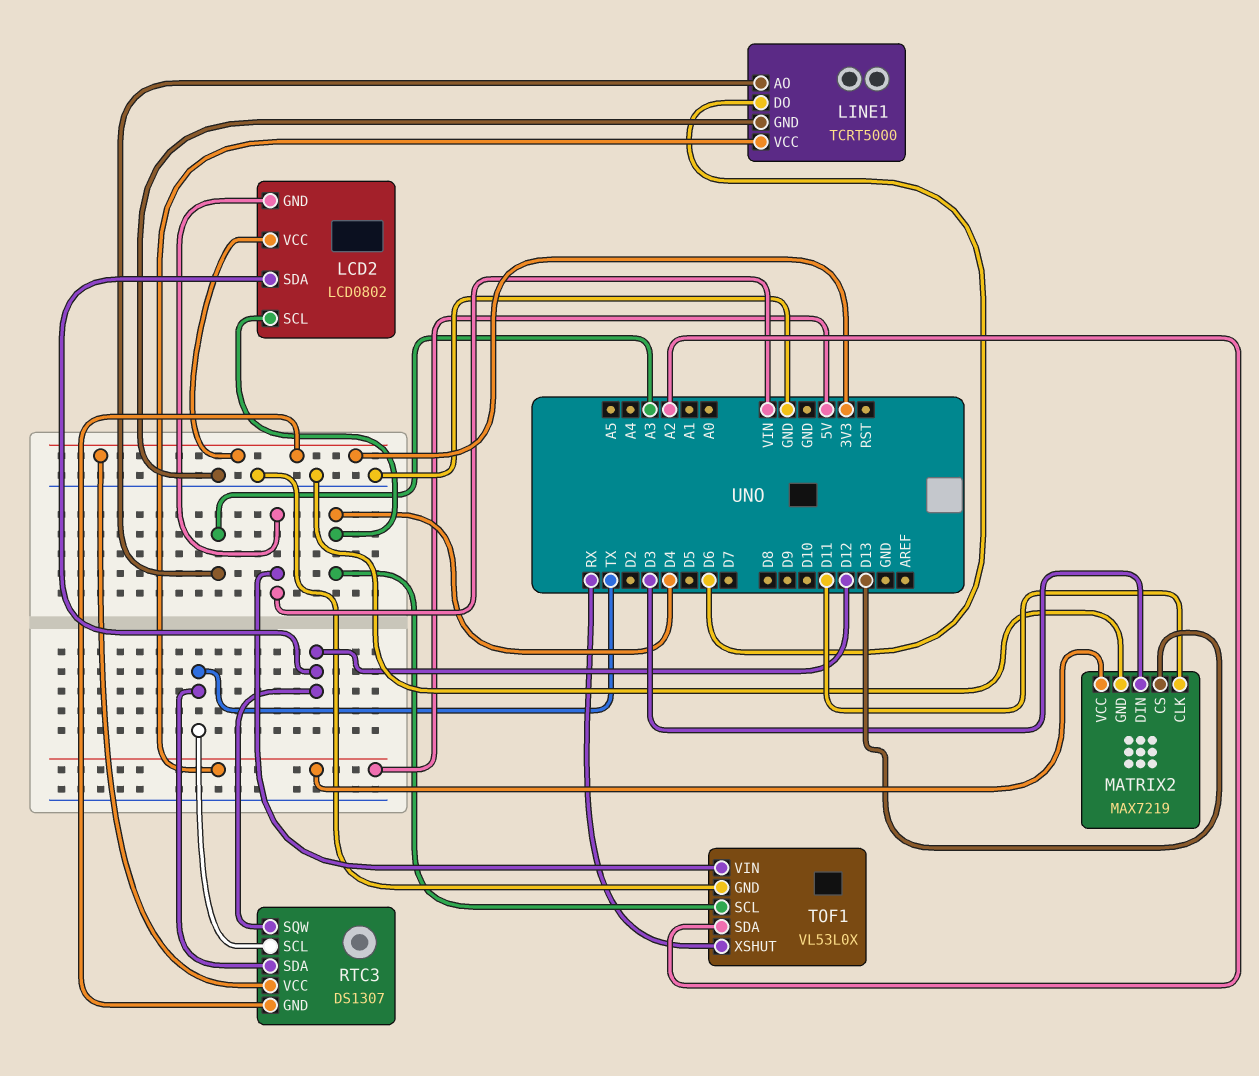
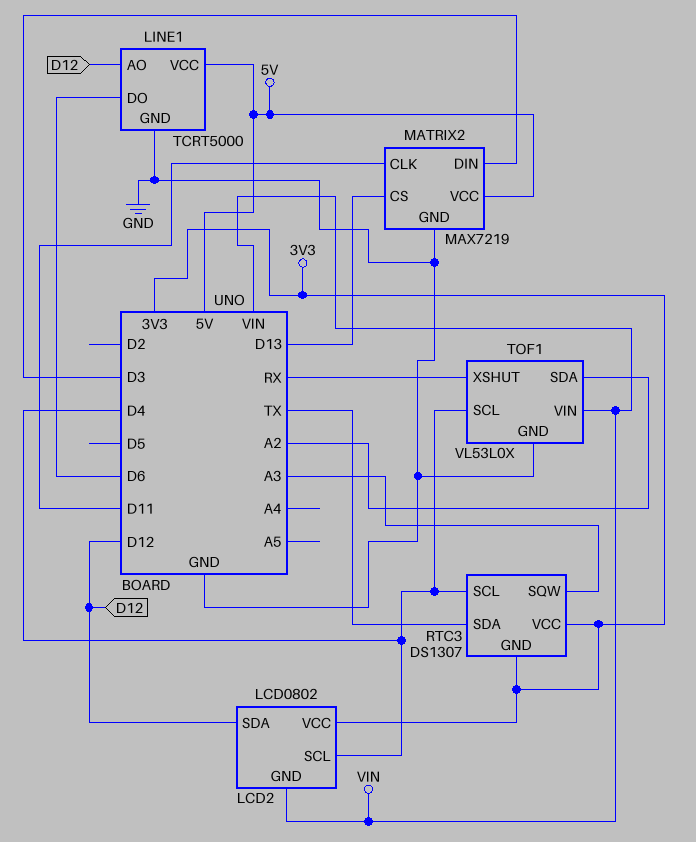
LINE1 pin AO: A3 -> D12
RTC3 pin SCL: TX -> D4
RTC3 pin SQW: D12 -> A3

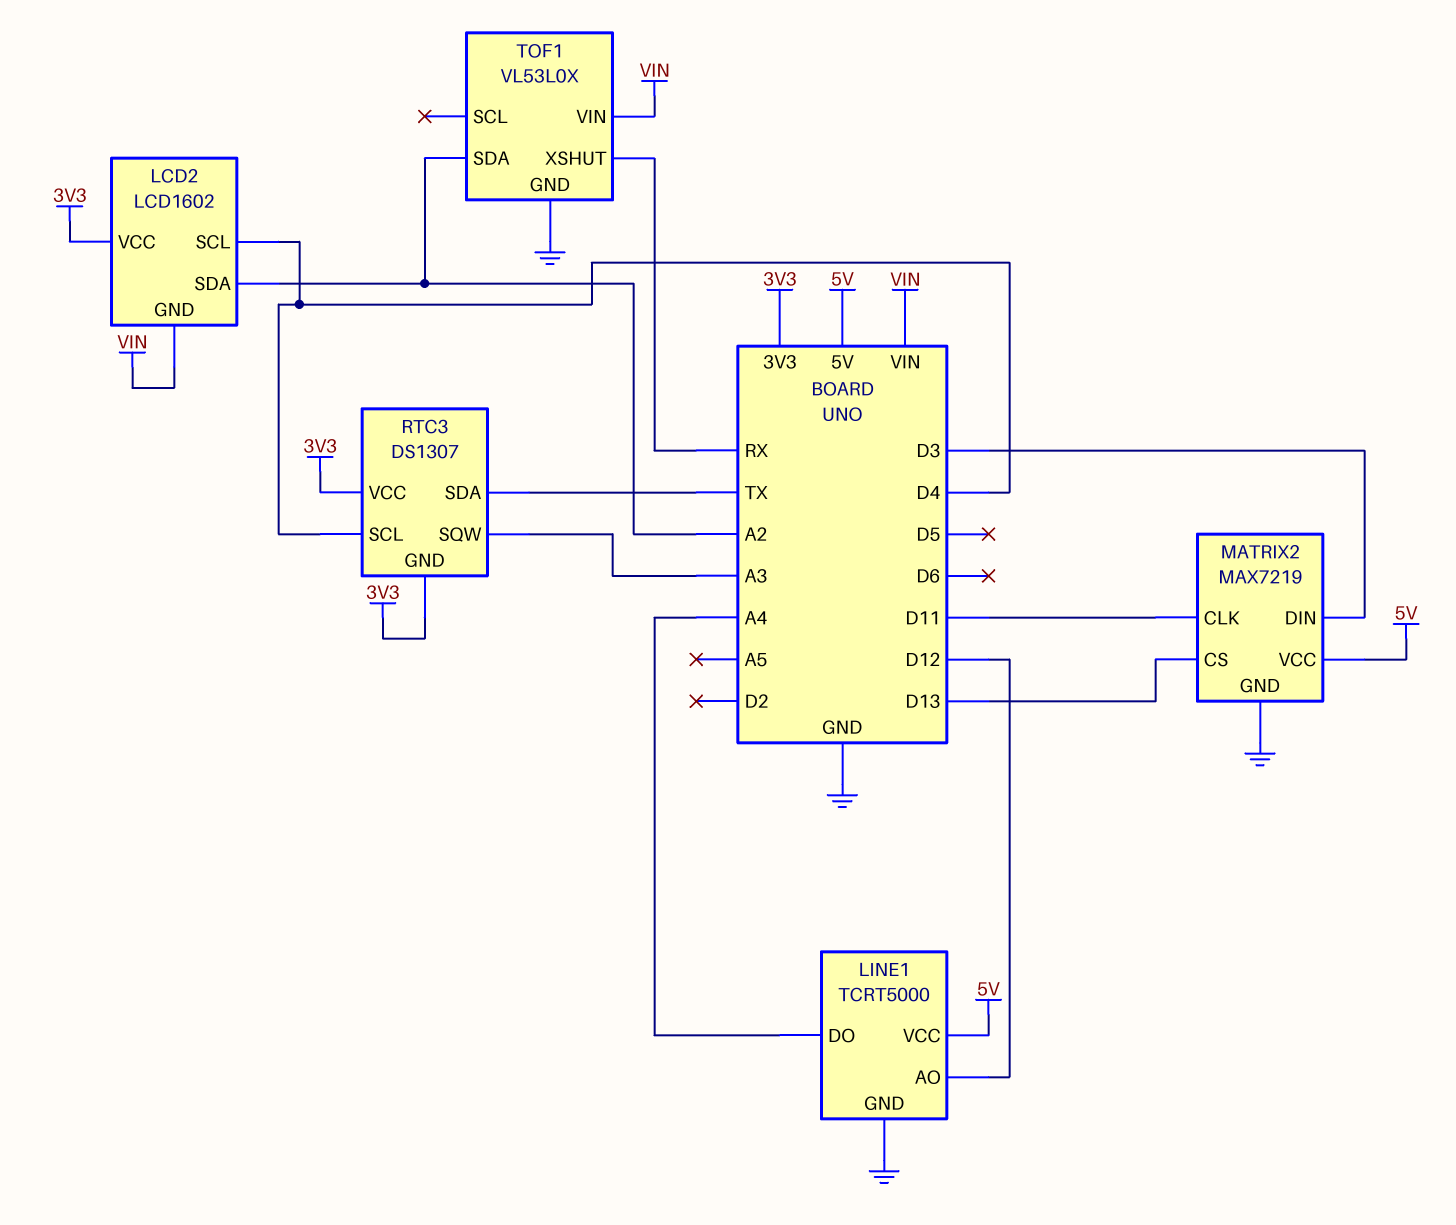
LCD2: LCD0802 -> LCD1602
LCD2 pin SDA: D12 -> A2
LINE1 pin DO: D6 -> A4
TOF1 pin SCL: D4 -> none

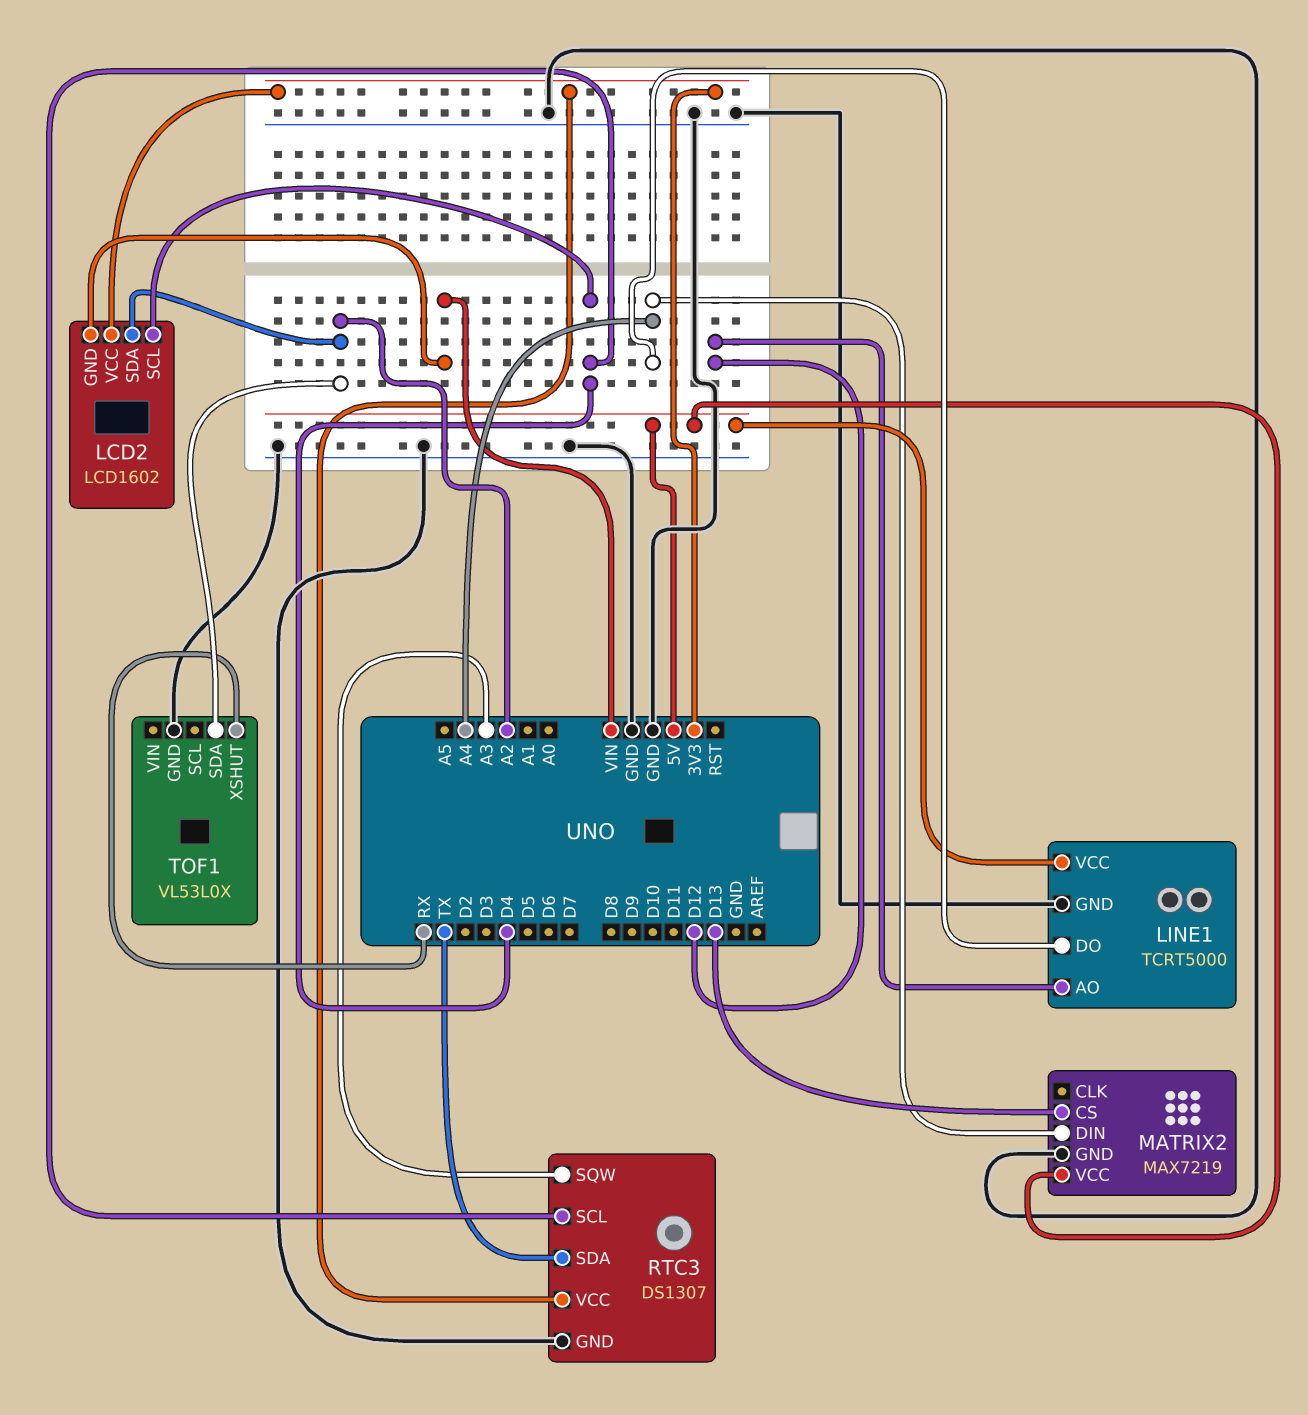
MATRIX2 pin CLK: D11 -> none
MATRIX2 pin DIN: D3 -> A4
RTC3 pin GND: 3V3 -> GND
TOF1 pin VIN: VIN -> none

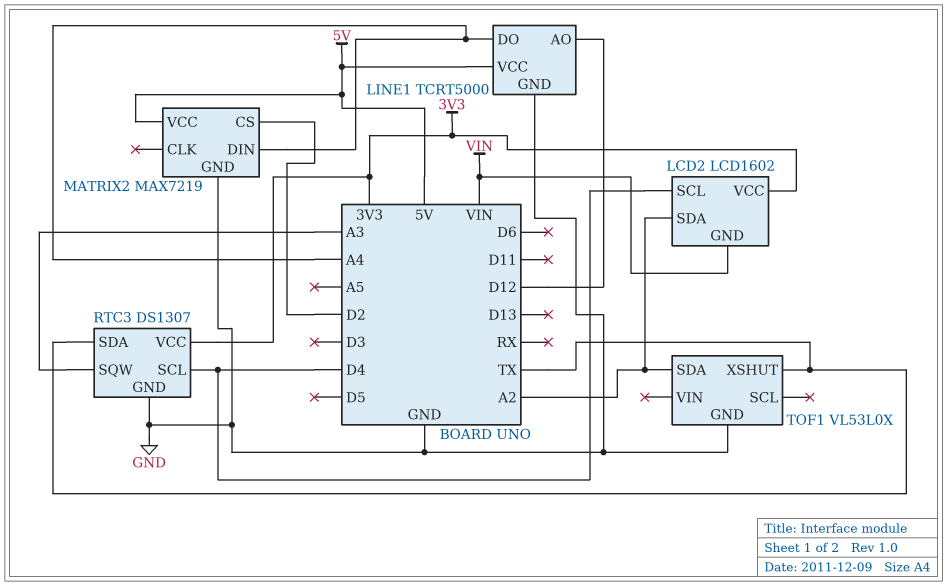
MATRIX2 pin CS: D13 -> D2
TOF1 pin XSHUT: RX -> TX

